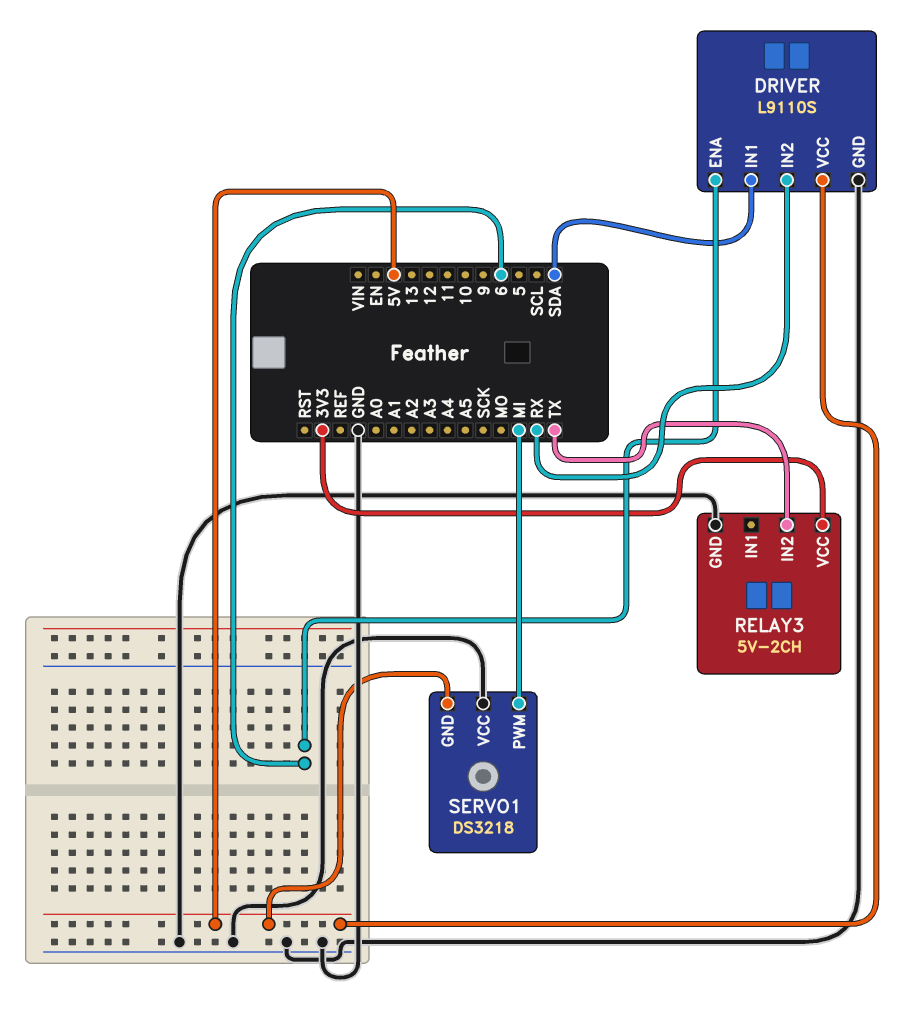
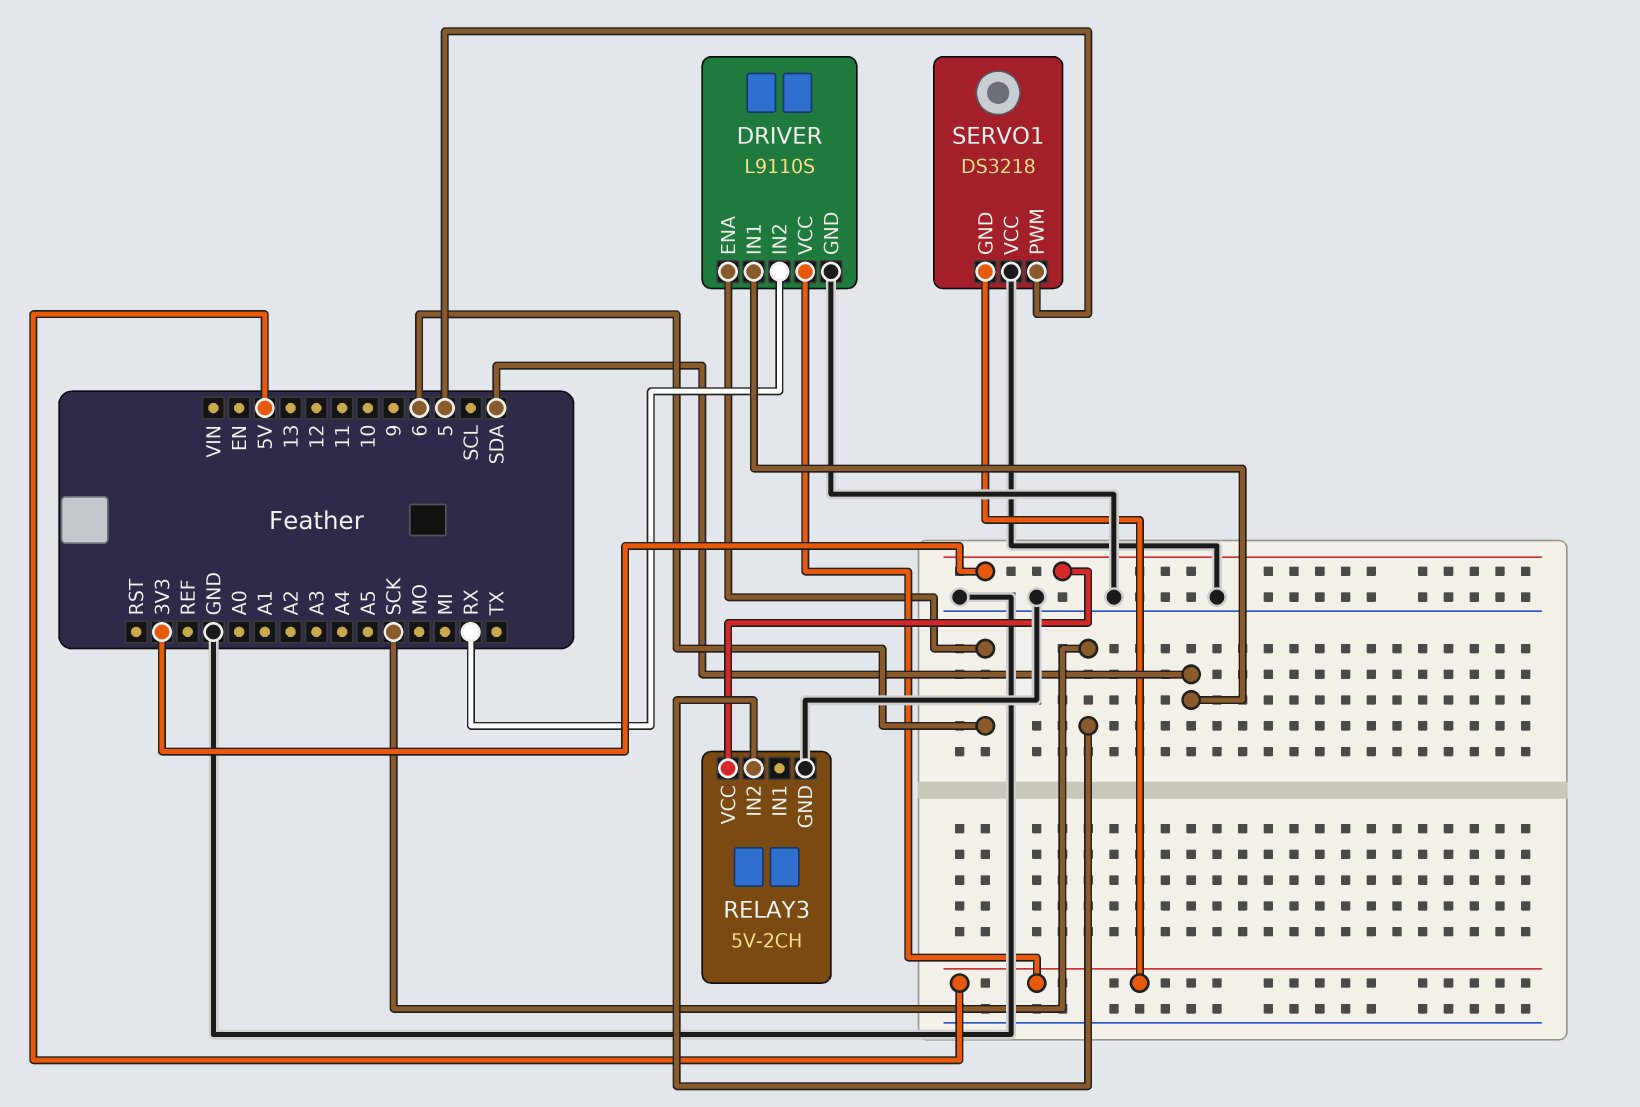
RELAY3 pin IN2: TX -> SCK
SERVO1 pin PWM: MI -> 5

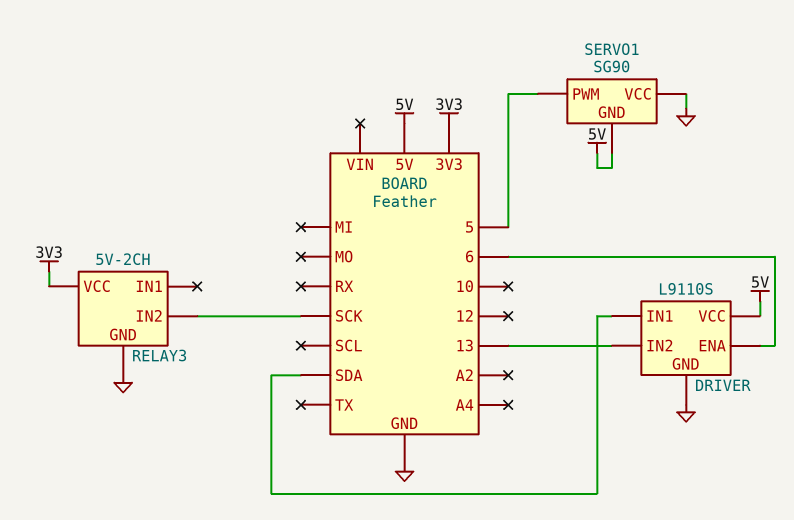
DRIVER pin IN2: RX -> 13
SERVO1: DS3218 -> SG90

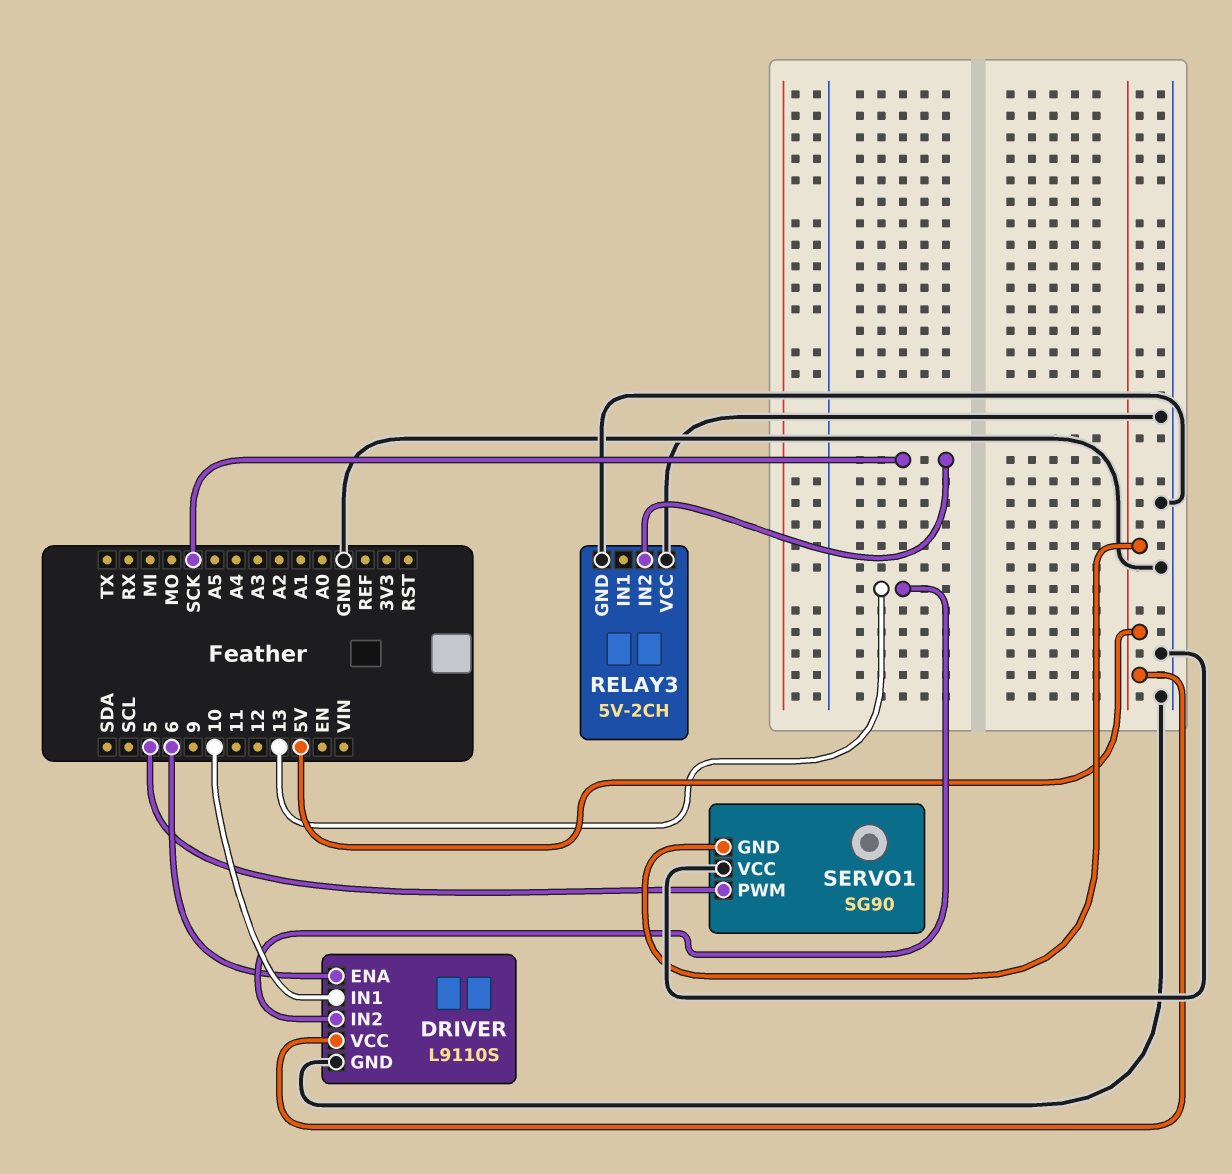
DRIVER pin IN1: SDA -> 10
RELAY3 pin VCC: 3V3 -> GND

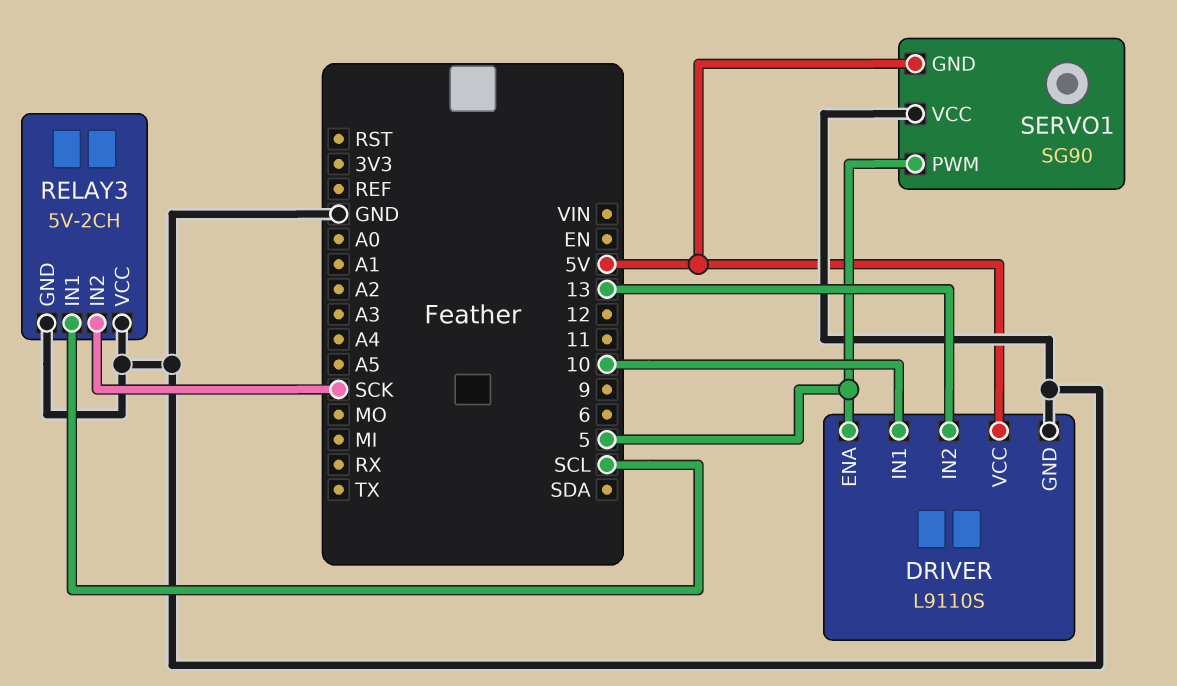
DRIVER pin ENA: 6 -> 5
RELAY3 pin IN1: none -> SCL

